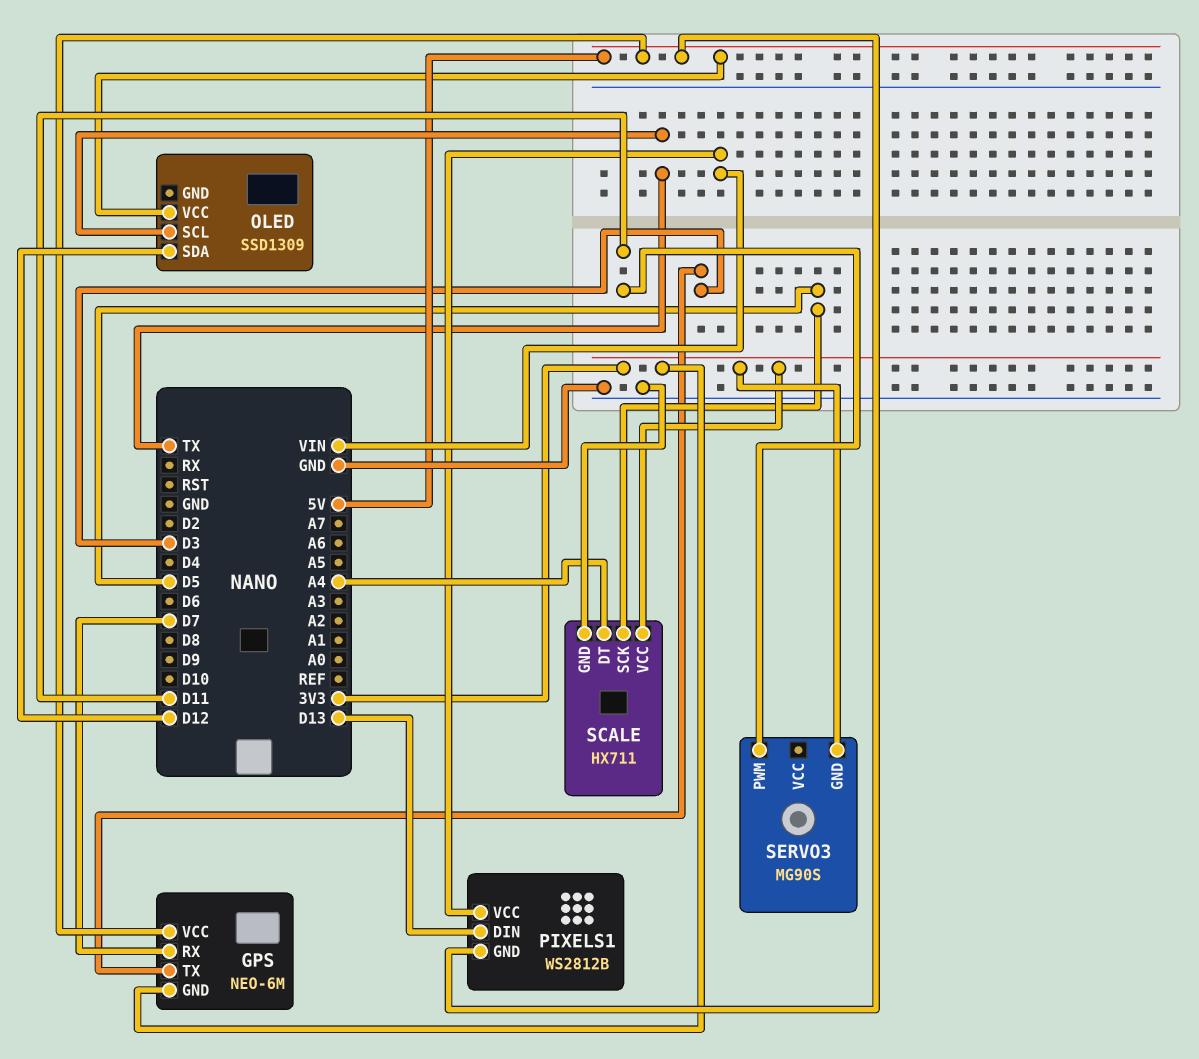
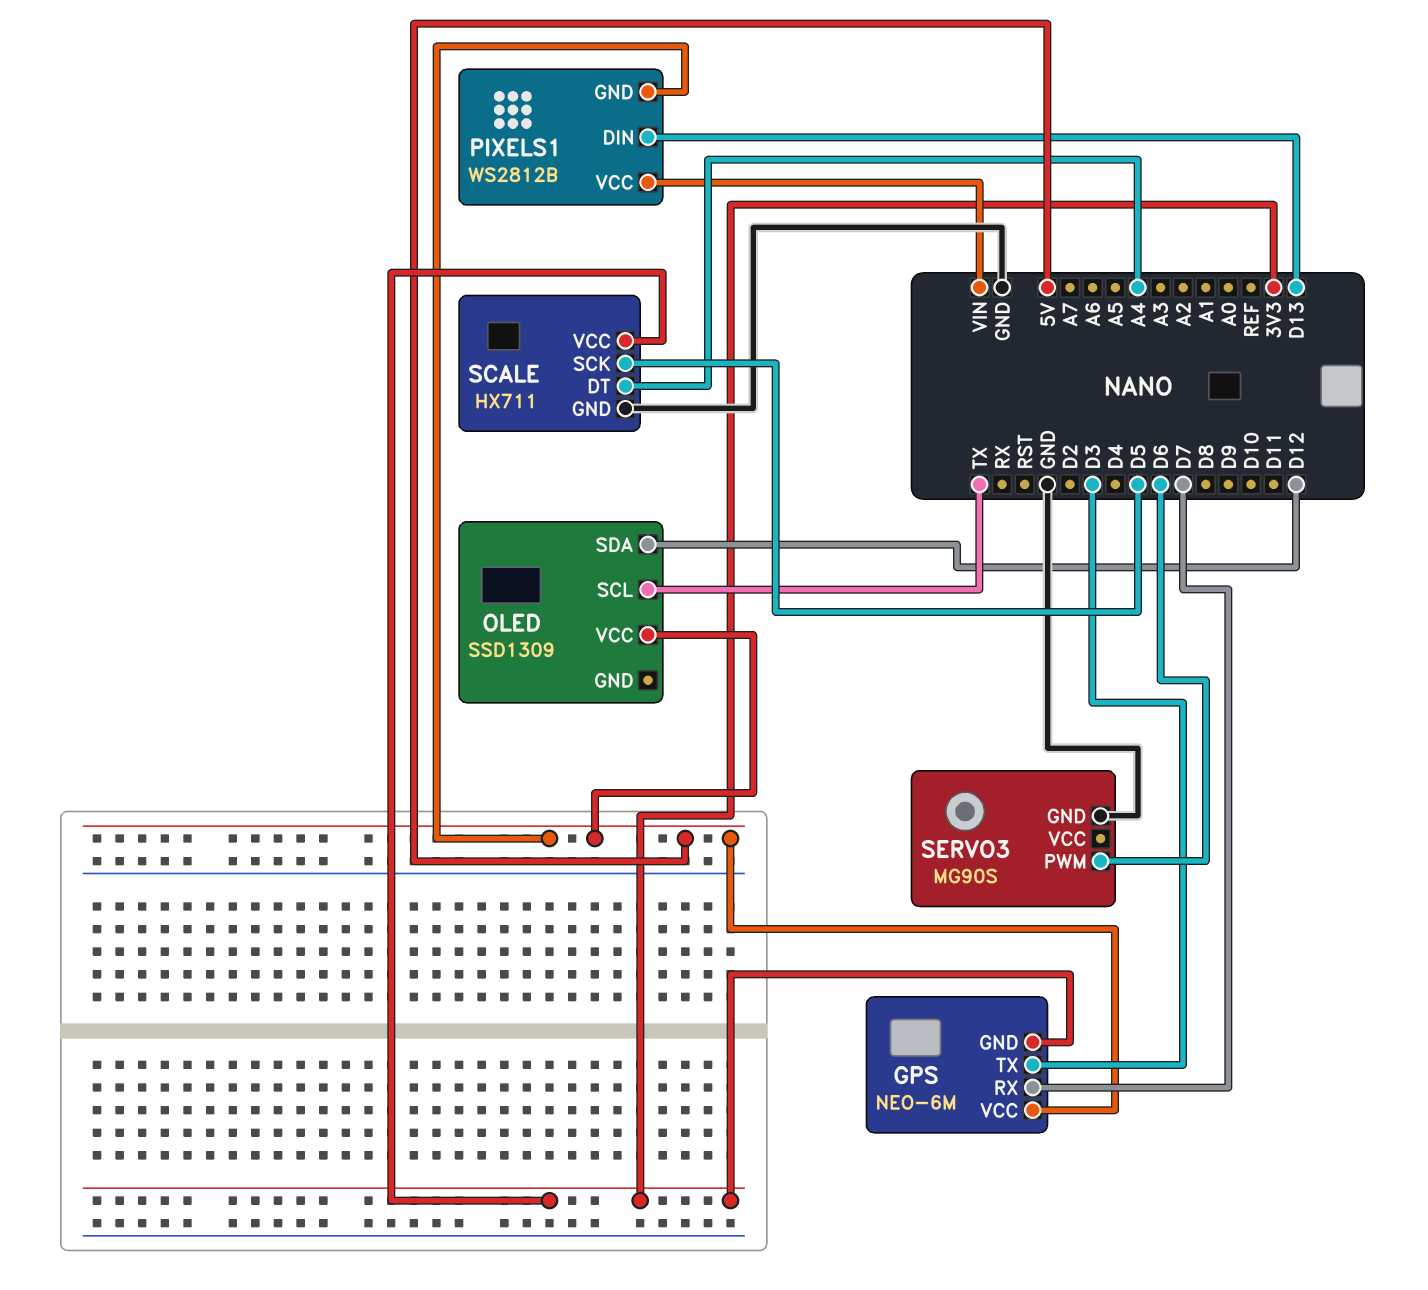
SERVO3 pin GND: 3V3 -> GND
SERVO3 pin PWM: D11 -> D6

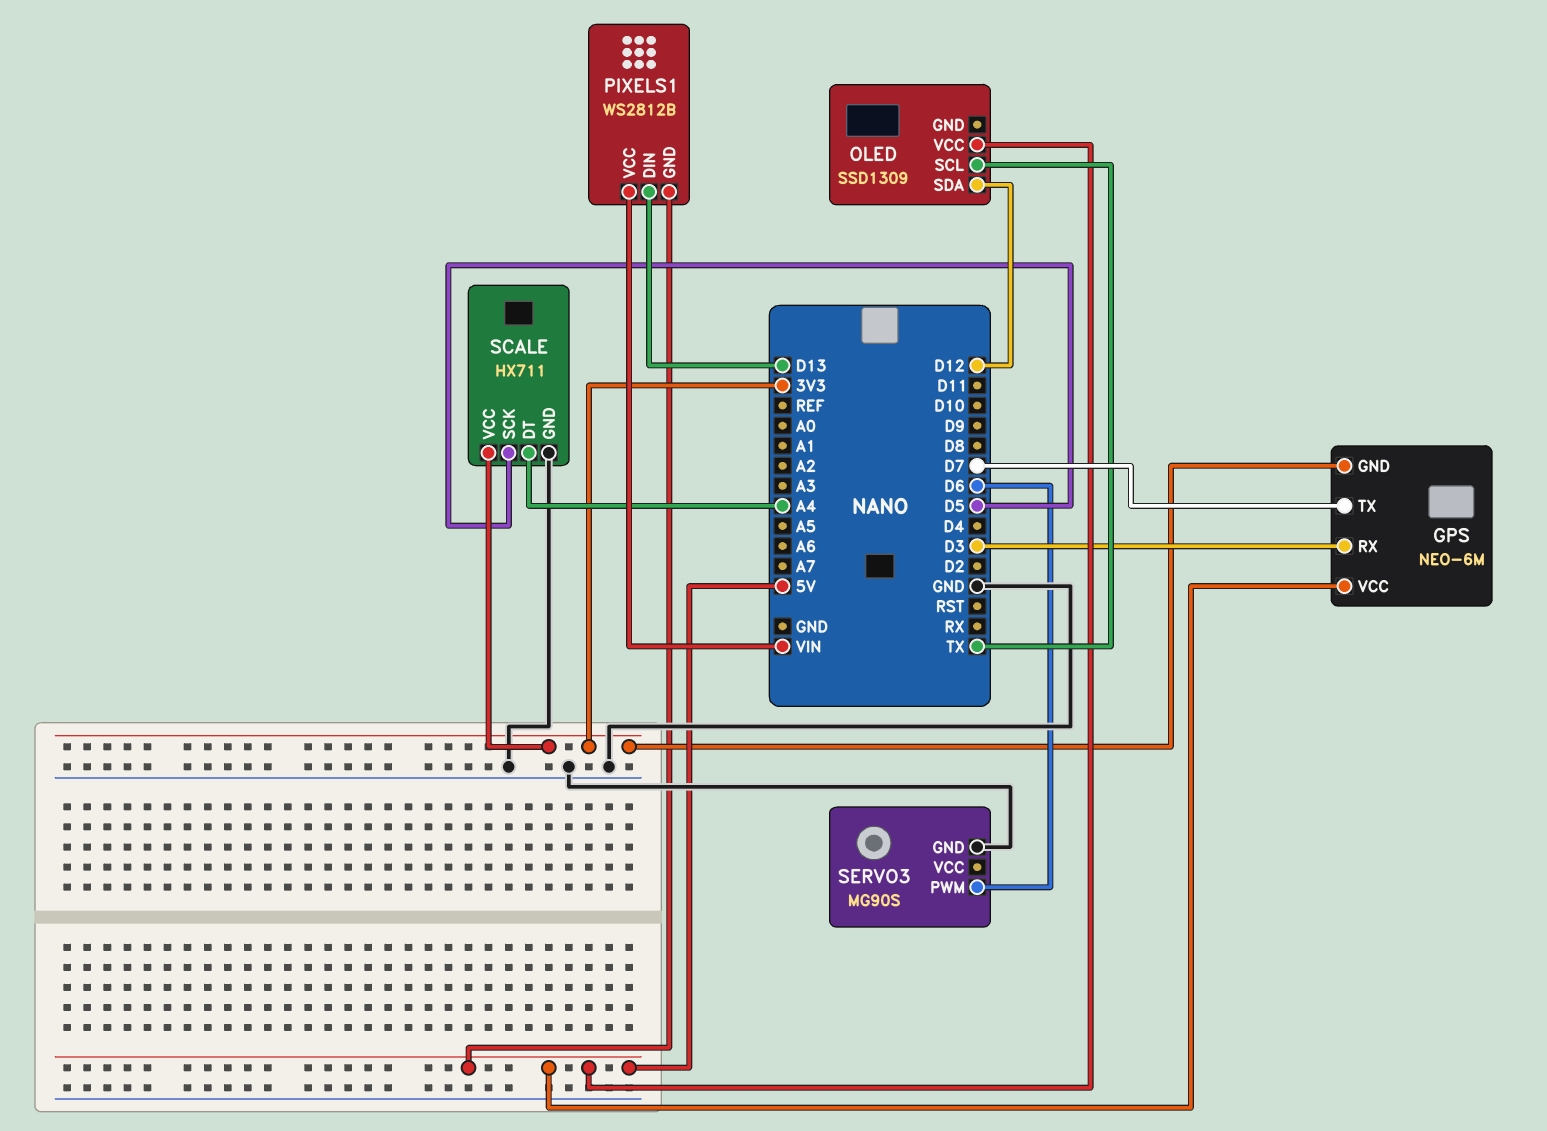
GPS pin RX: D7 -> D3
GPS pin TX: D3 -> D7

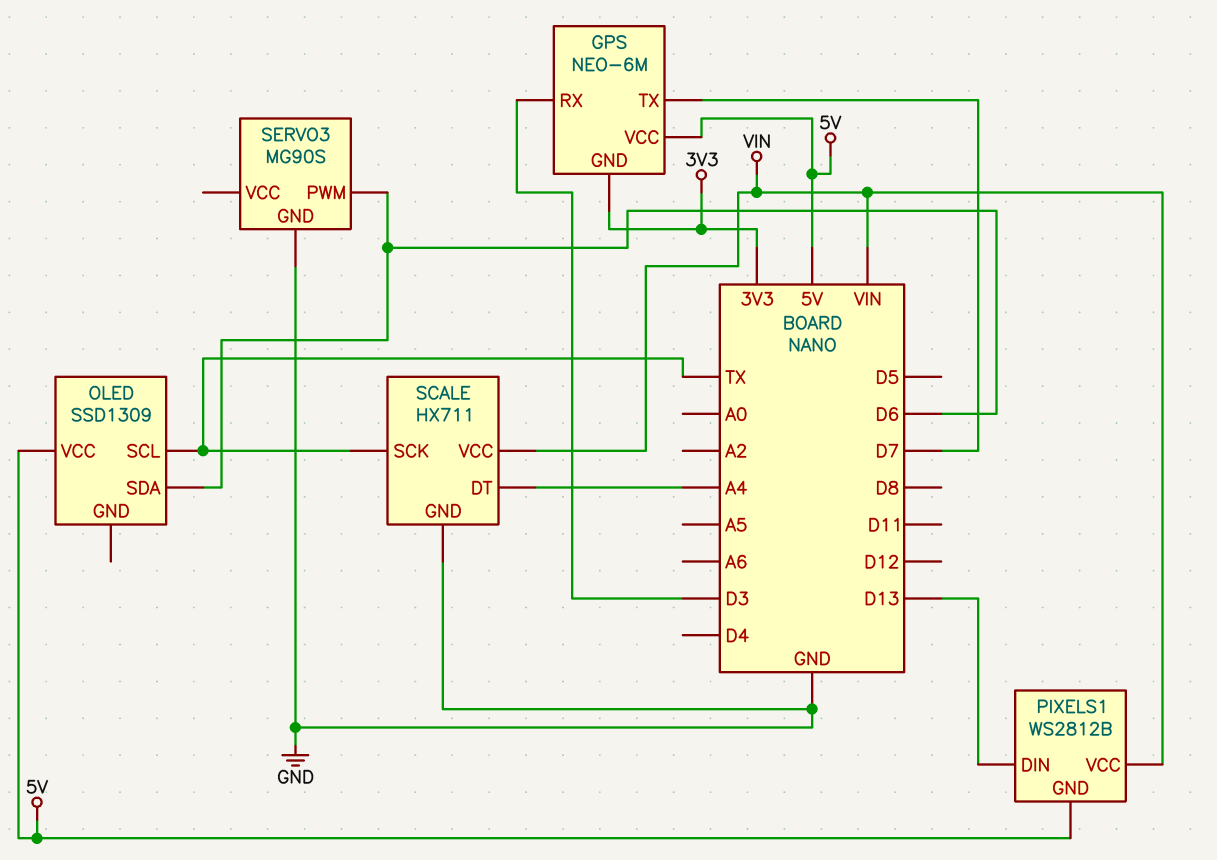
OLED pin SDA: D12 -> D6
SCALE pin SCK: D5 -> TX
SCALE pin VCC: 3V3 -> VIN

